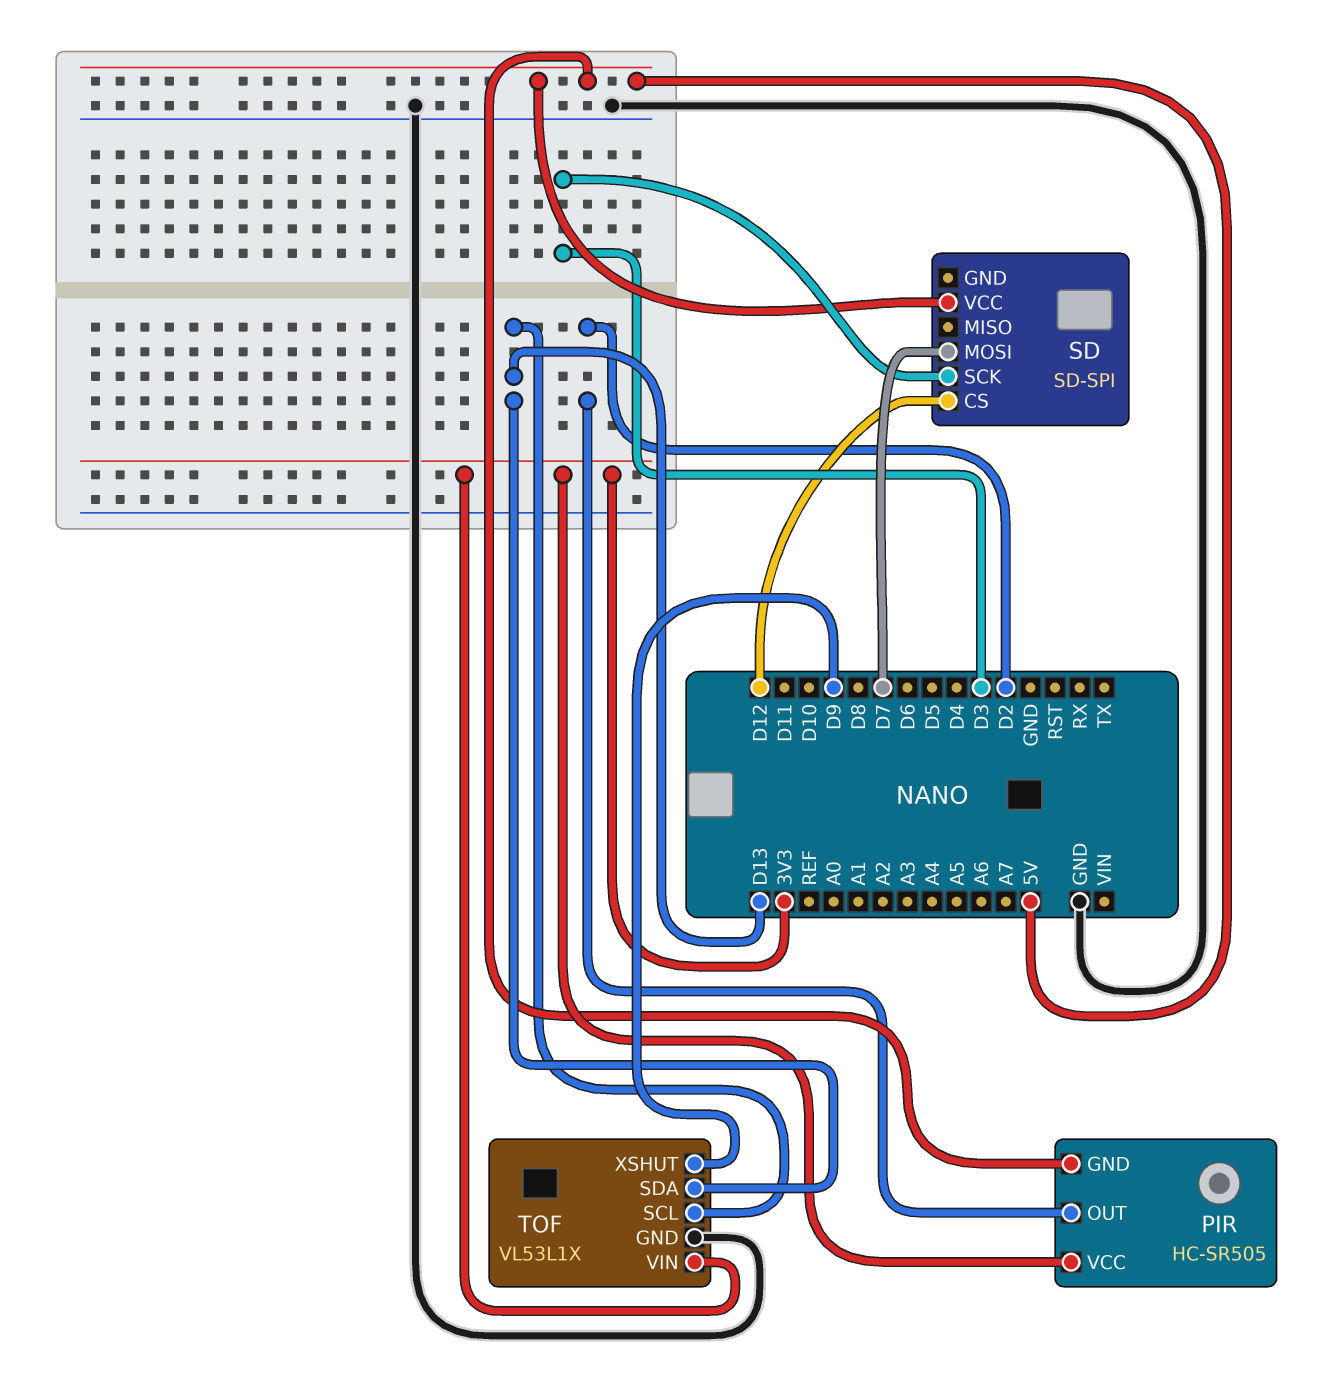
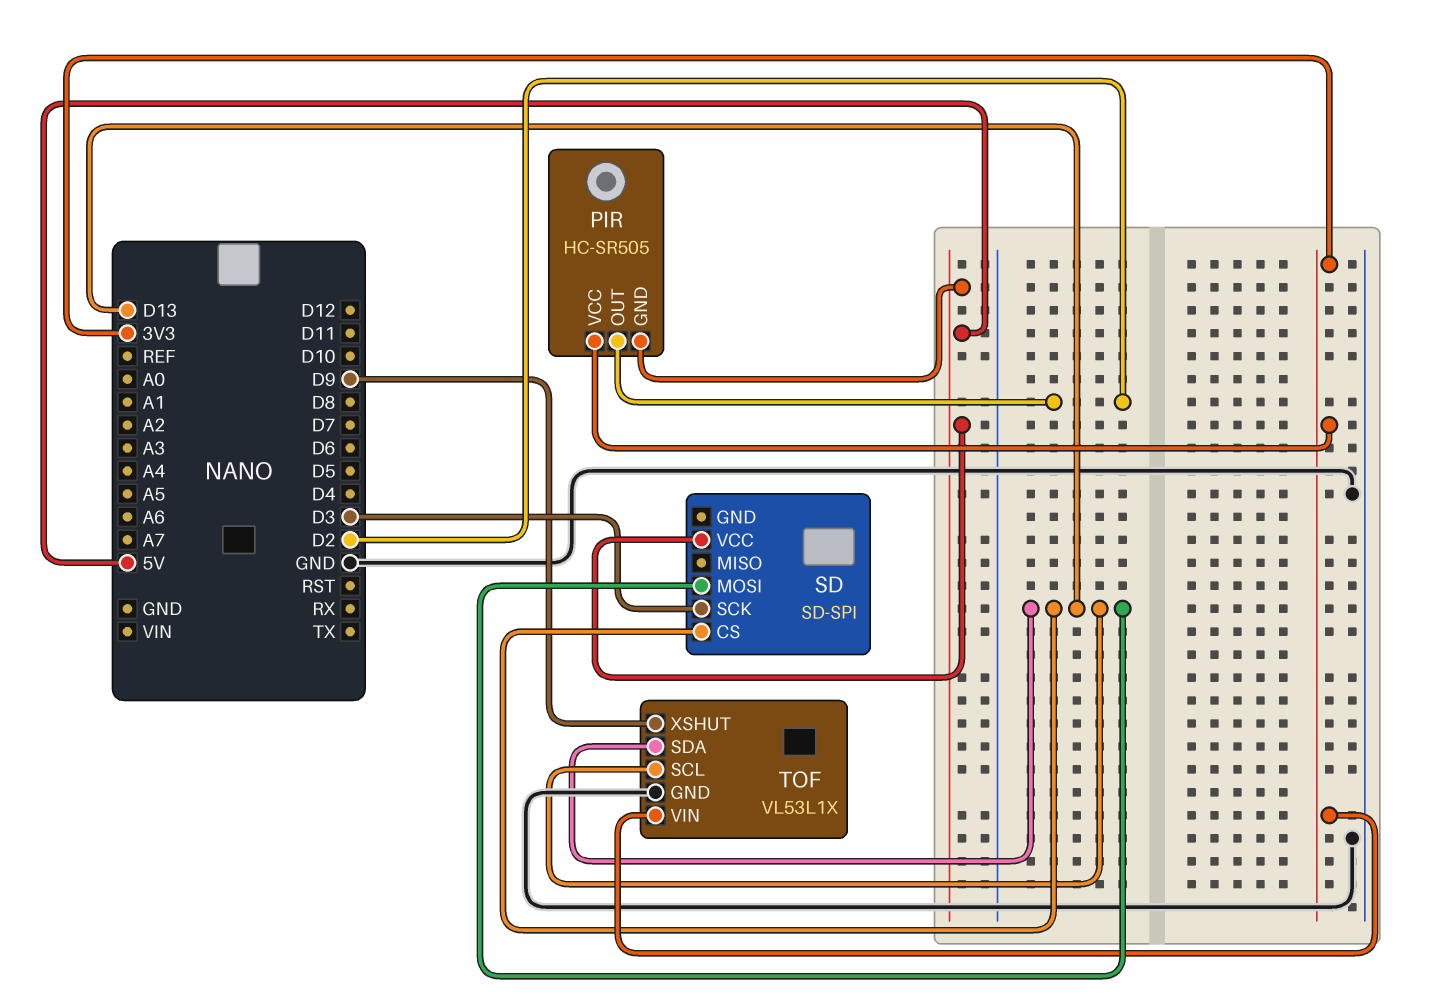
SD pin CS: D12 -> D13
SD pin MOSI: D7 -> D13

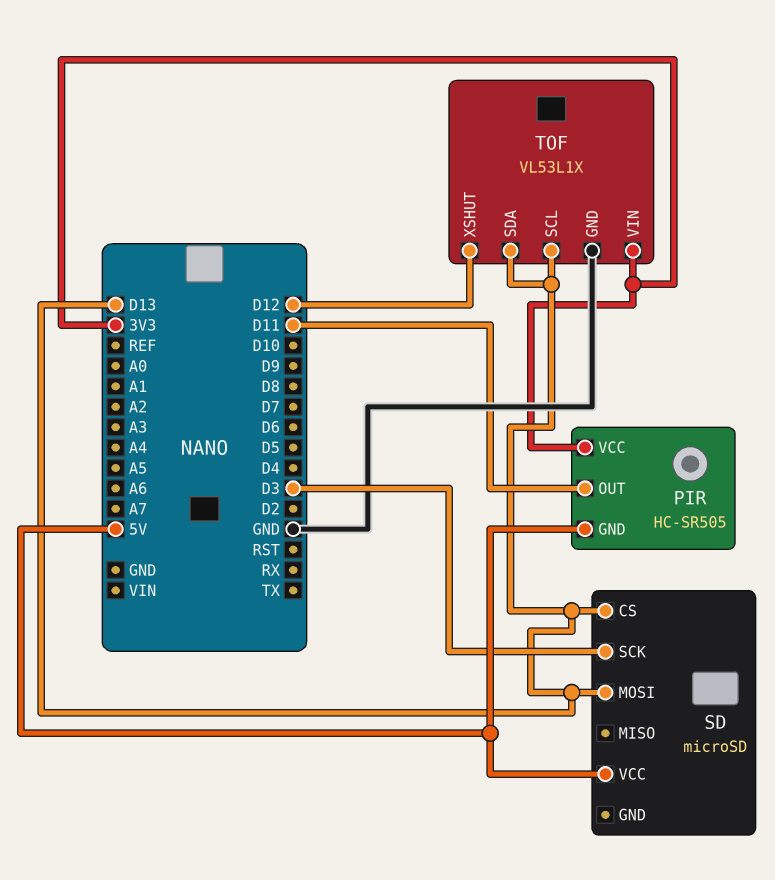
PIR pin OUT: D2 -> D11
SD: SD-SPI -> microSD
TOF pin XSHUT: D9 -> D12

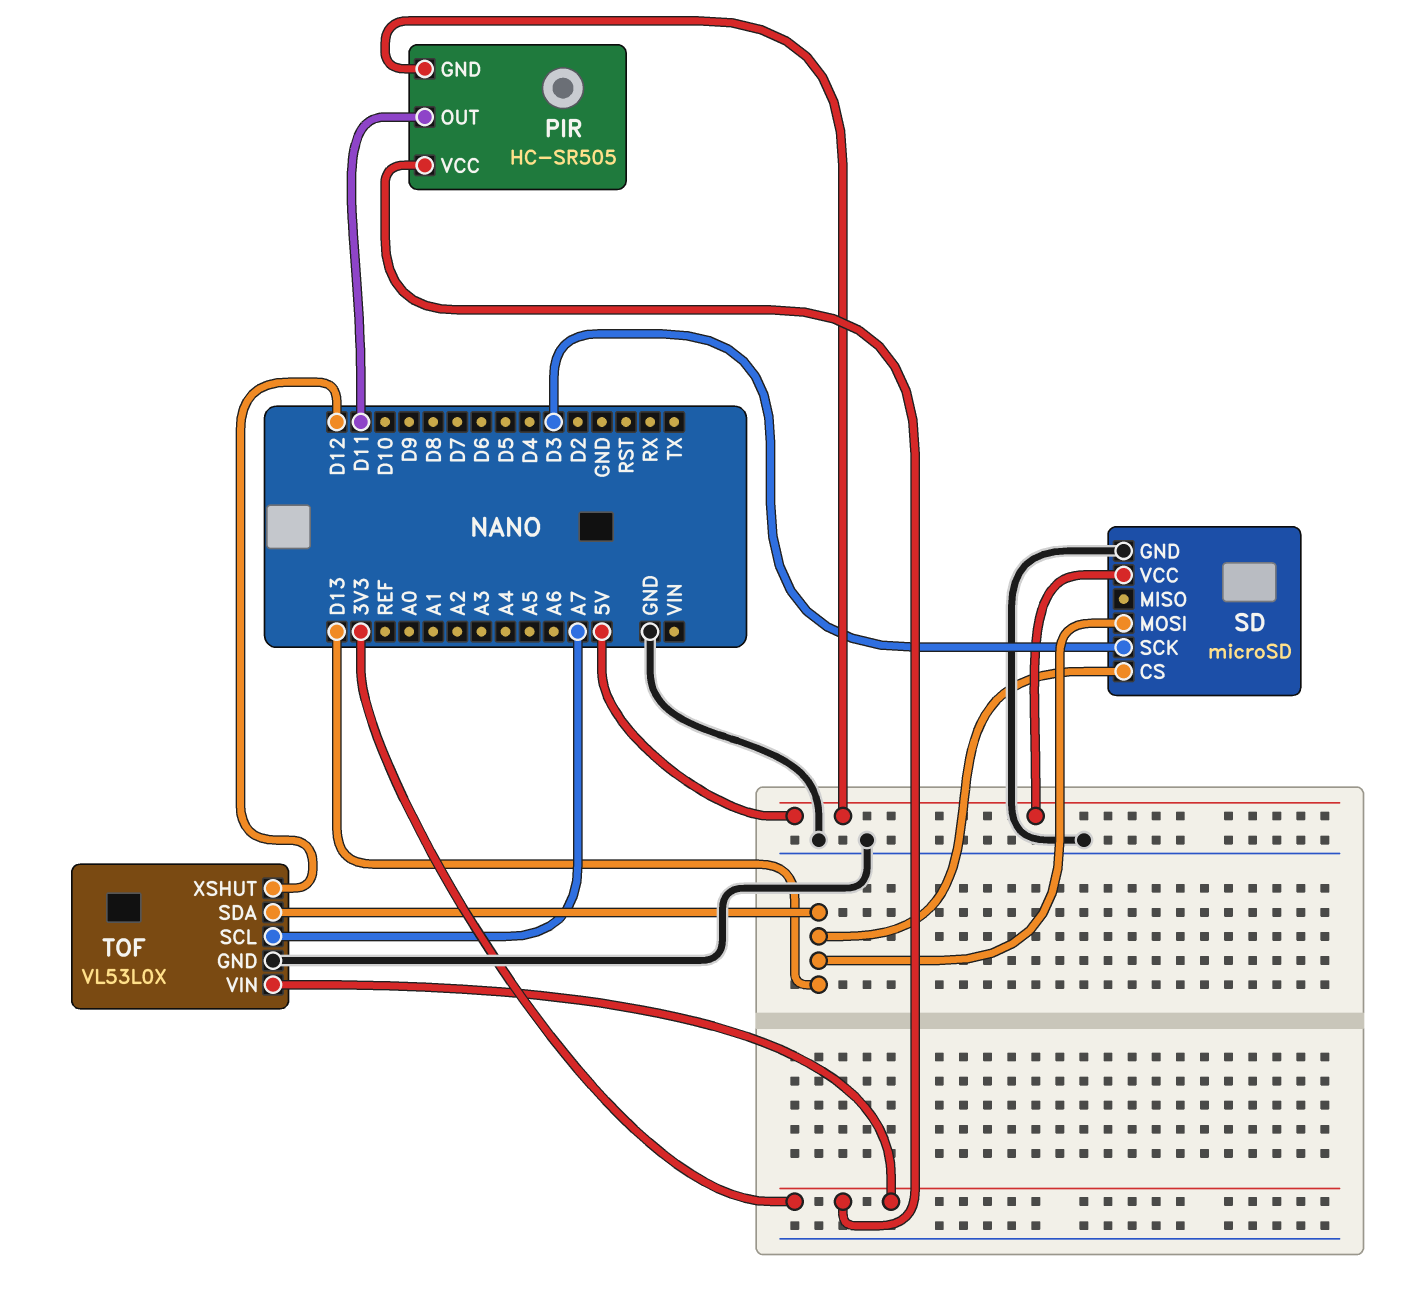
SD pin GND: none -> GND
TOF: VL53L1X -> VL53L0X
TOF pin SCL: D13 -> A7

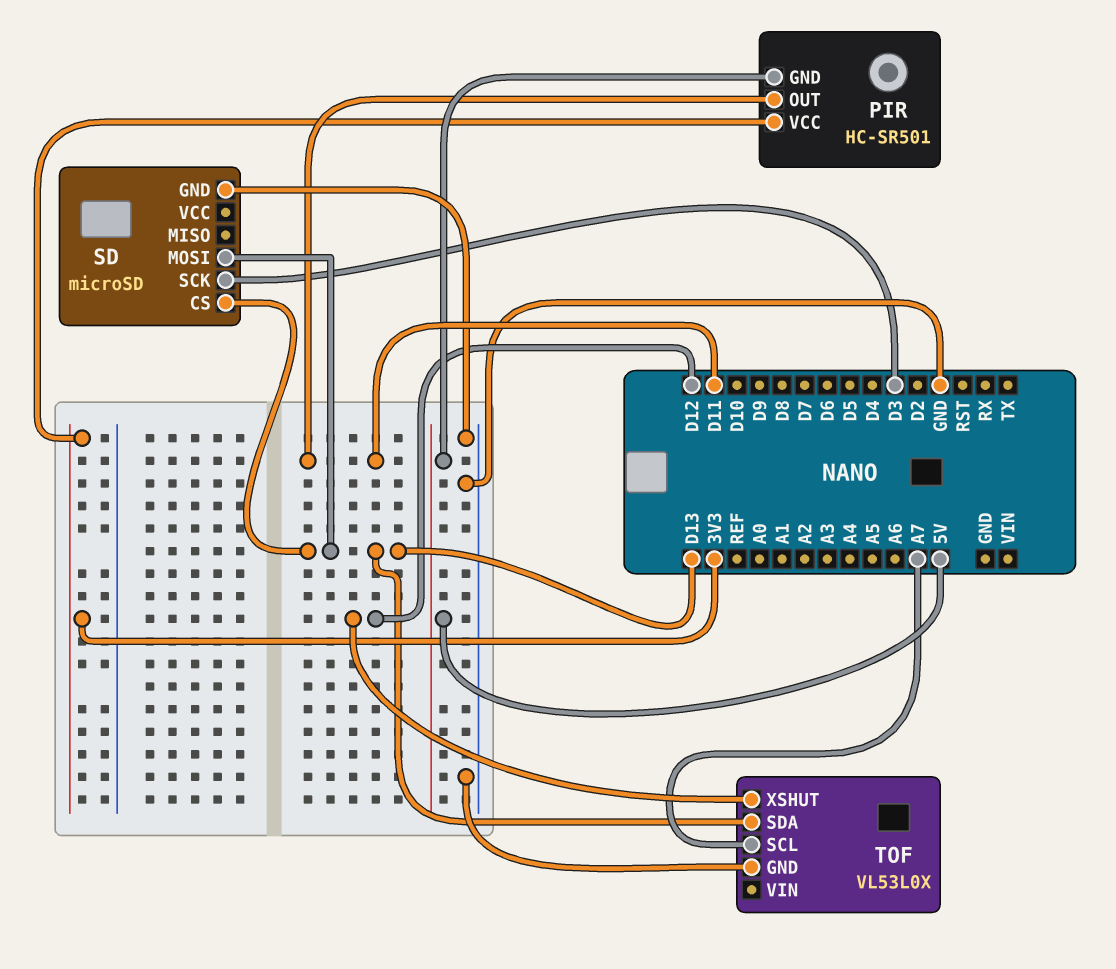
PIR: HC-SR505 -> HC-SR501
SD pin VCC: 5V -> none
TOF pin VIN: 3V3 -> none

